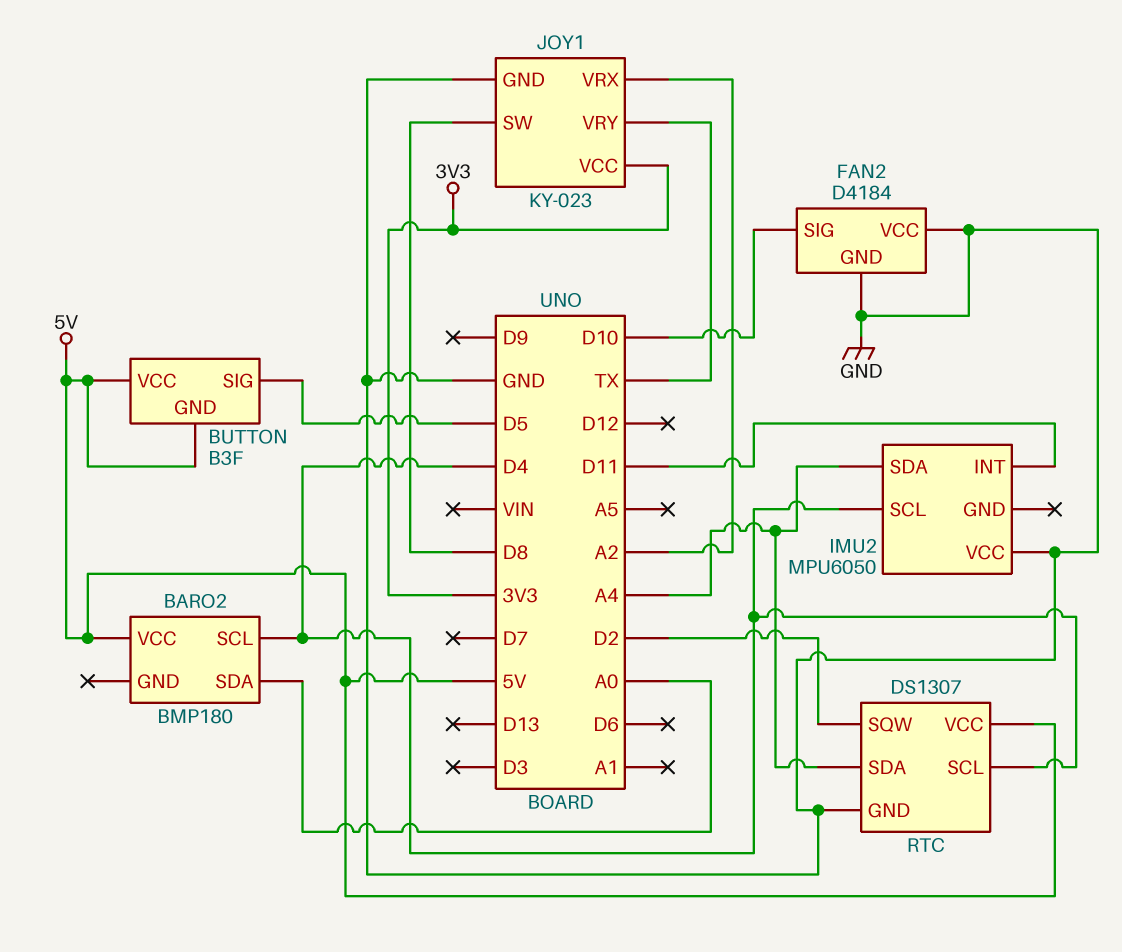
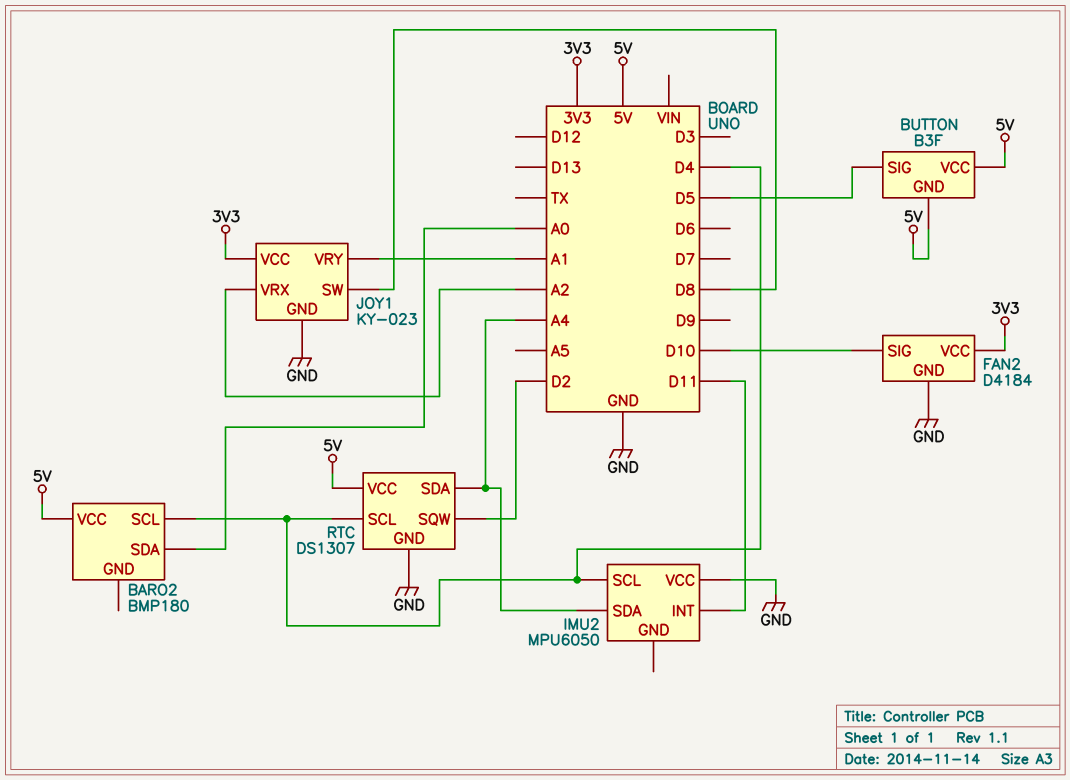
FAN2 pin VCC: GND -> 3V3
JOY1 pin VRY: TX -> A1

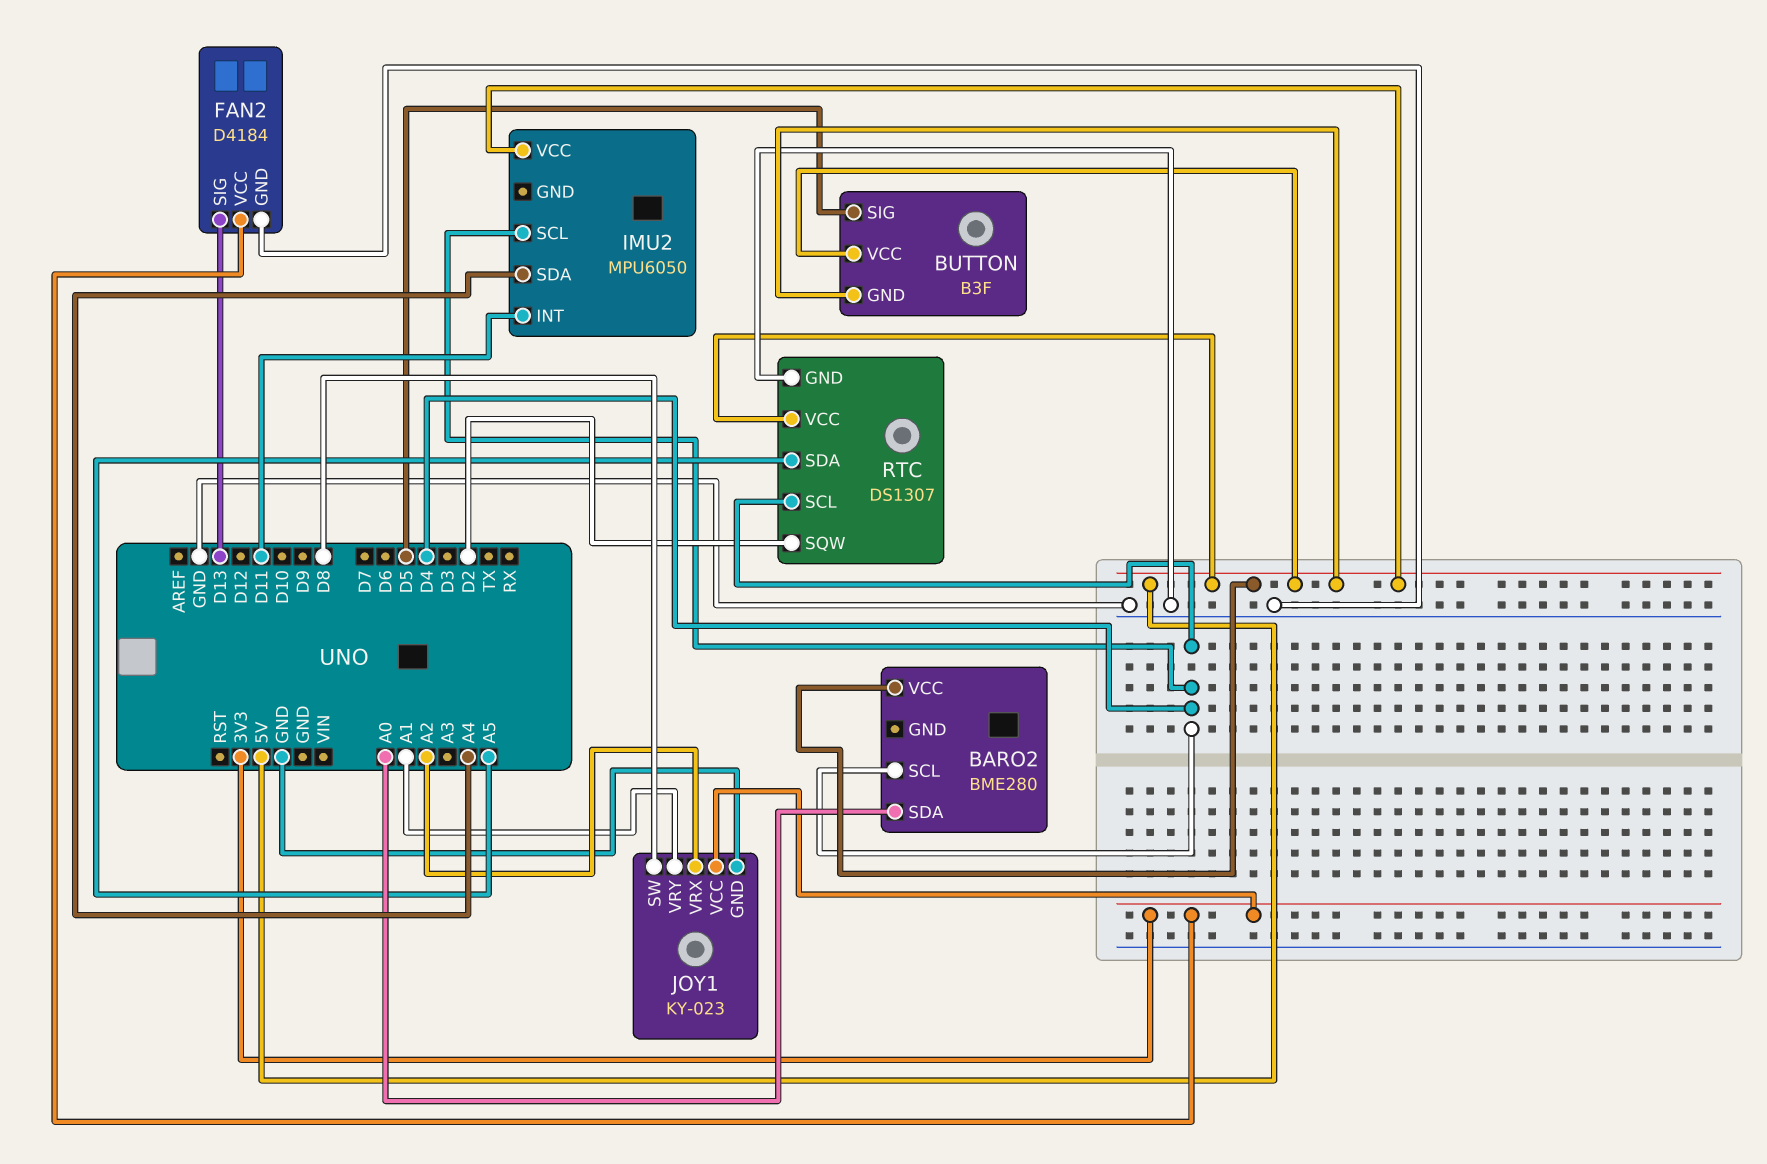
BARO2: BMP180 -> BME280
FAN2 pin SIG: D10 -> D13
IMU2 pin VCC: GND -> 5V
RTC pin SDA: A4 -> A5

